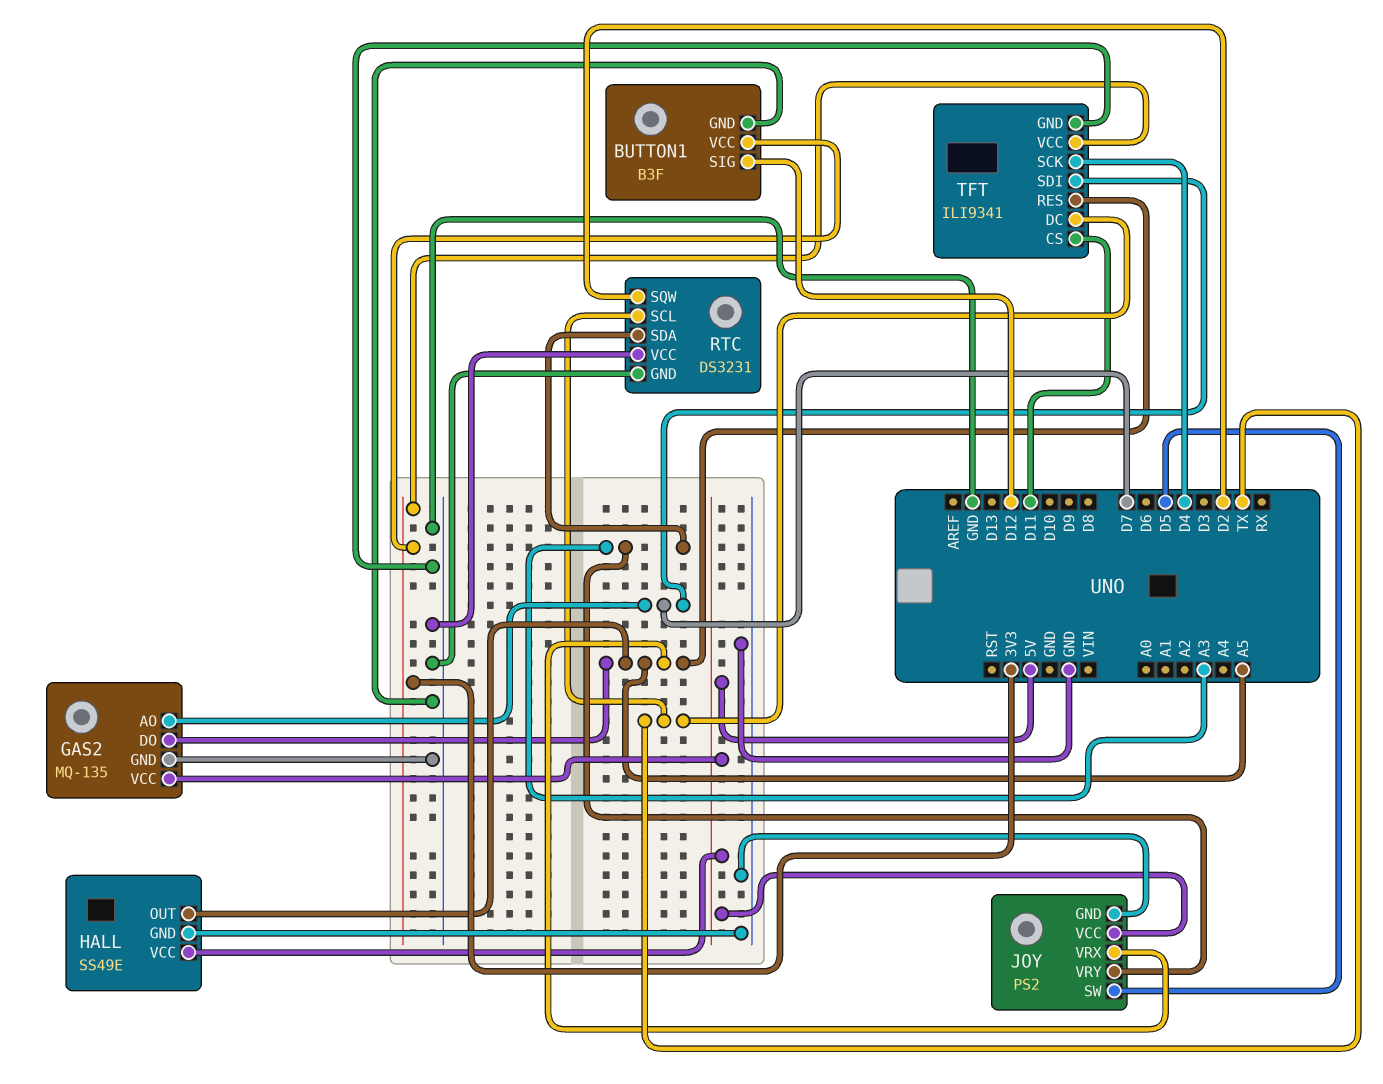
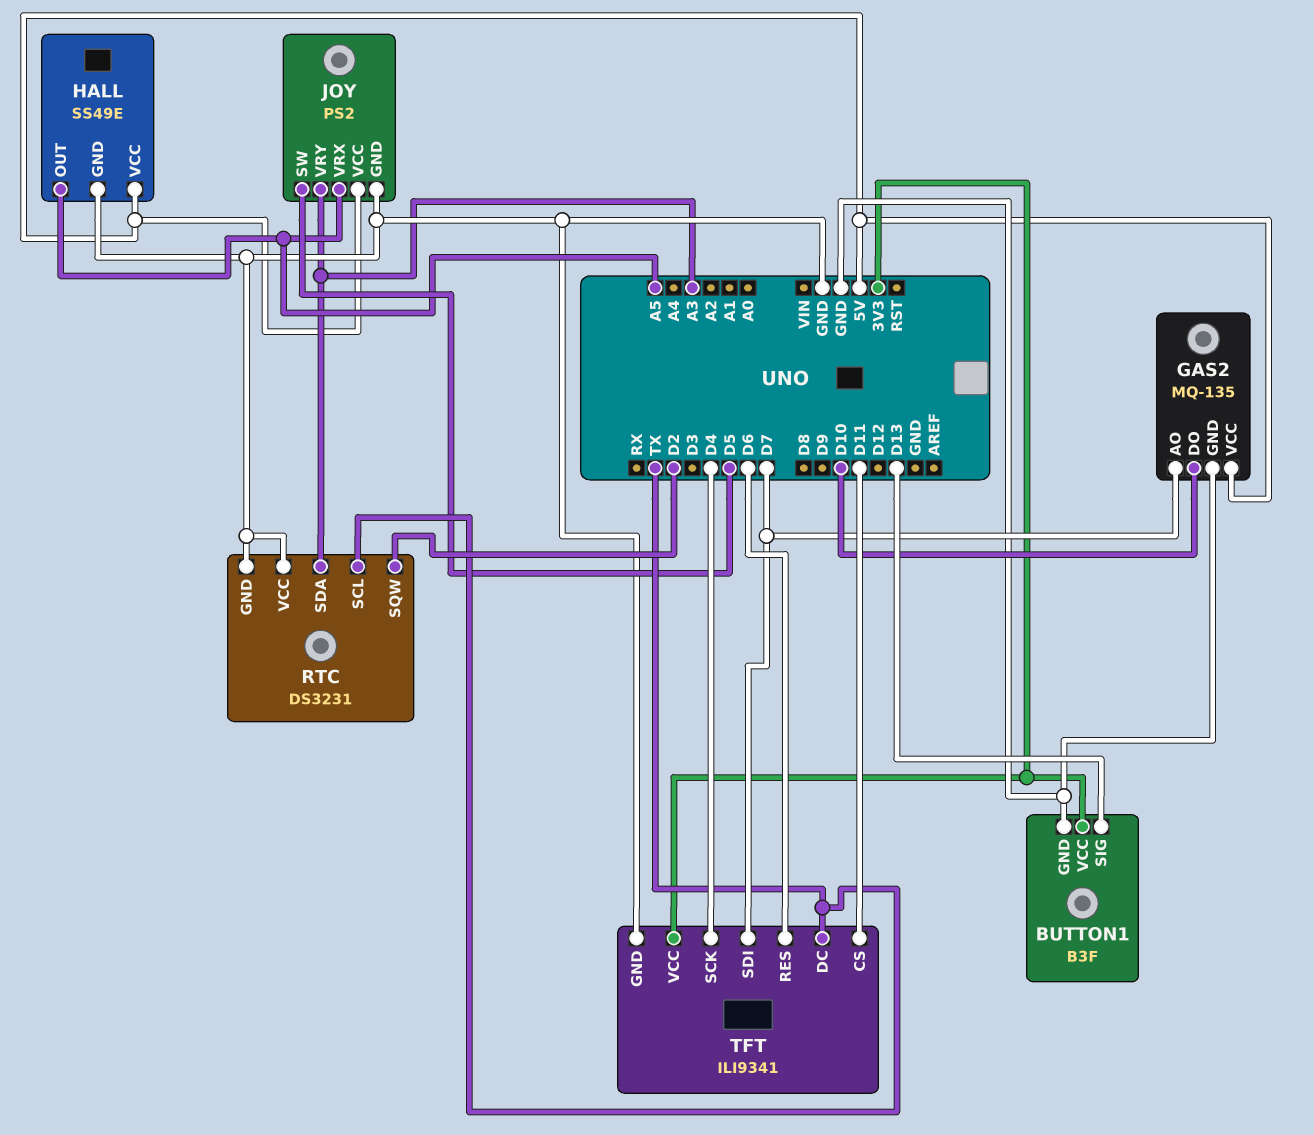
BUTTON1 pin SIG: D12 -> D13
GAS2 pin DO: A5 -> D10
TFT pin RES: A5 -> D6

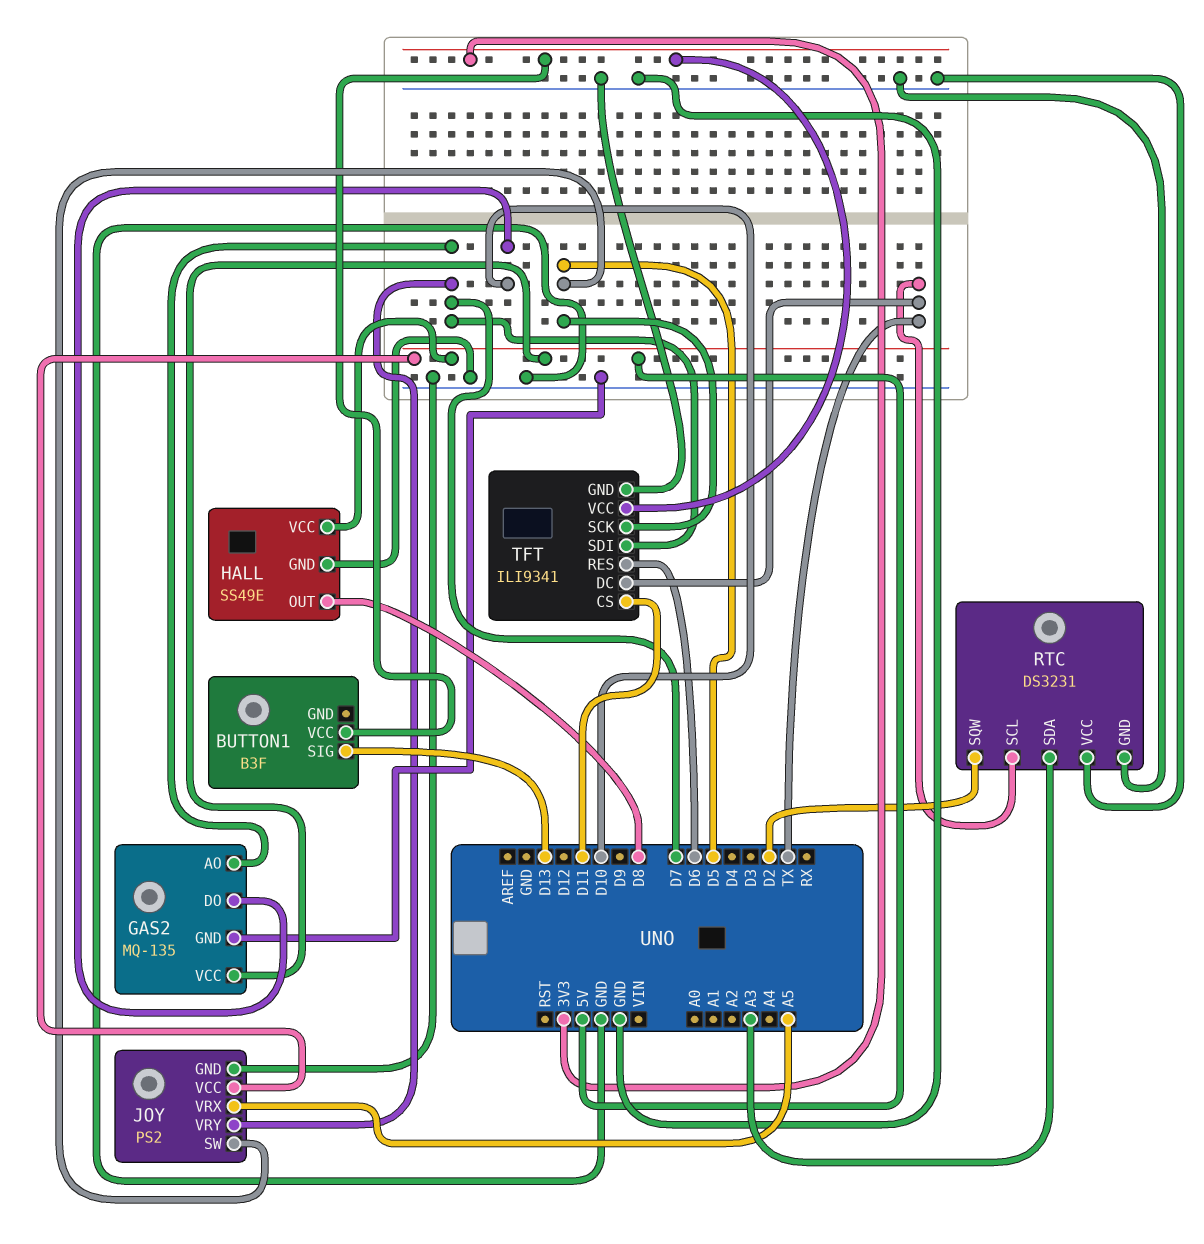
BUTTON1 pin GND: GND -> none
HALL pin OUT: A5 -> D8
JOY pin VRY: A3 -> D7
TFT pin SCK: D4 -> D5

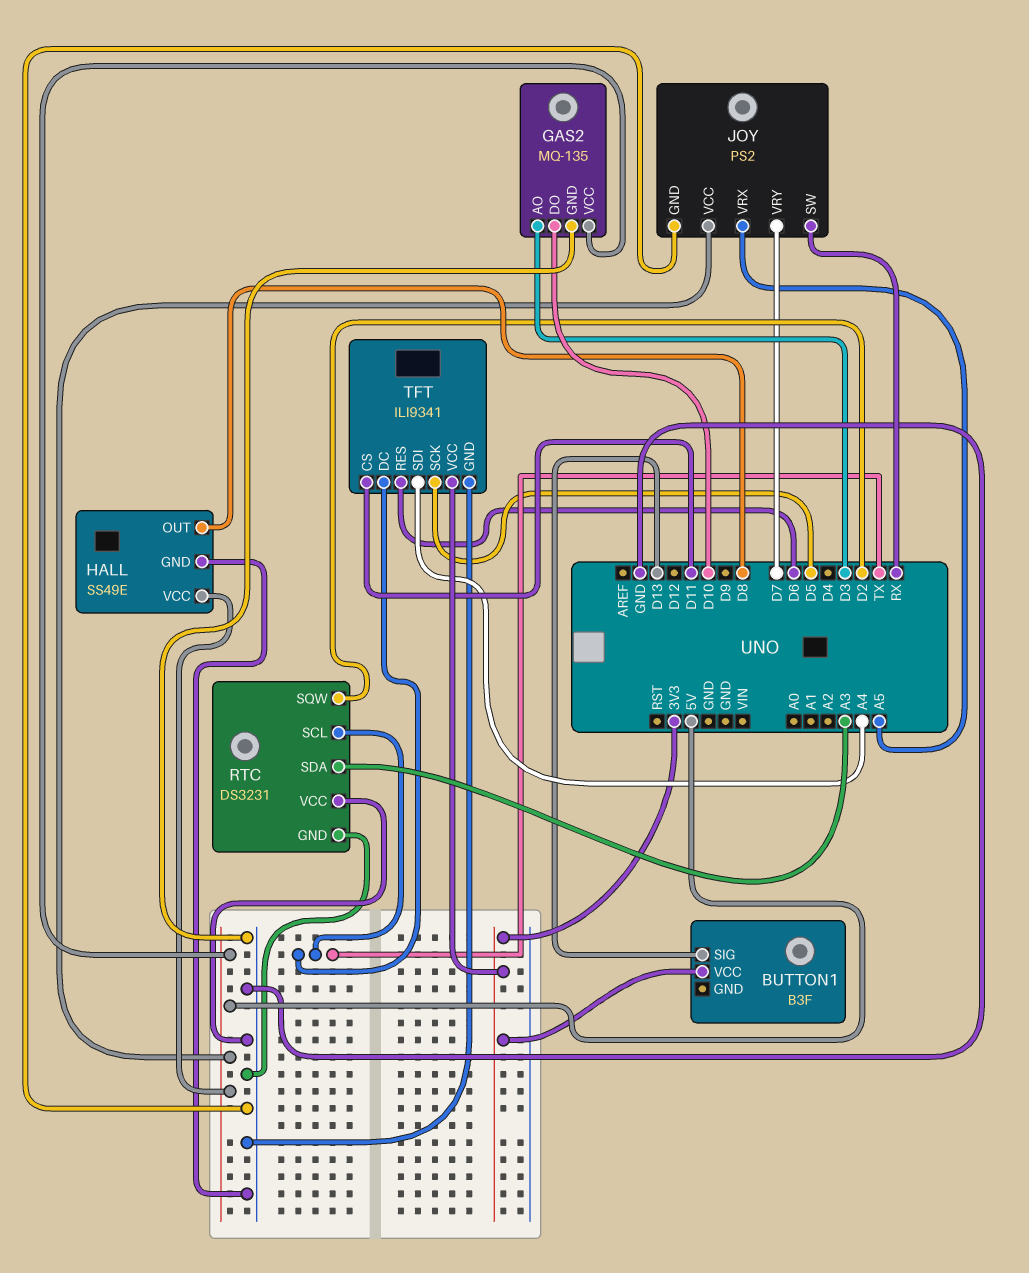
GAS2 pin AO: D7 -> D3
JOY pin SW: D5 -> RX
TFT pin SDI: D7 -> A4

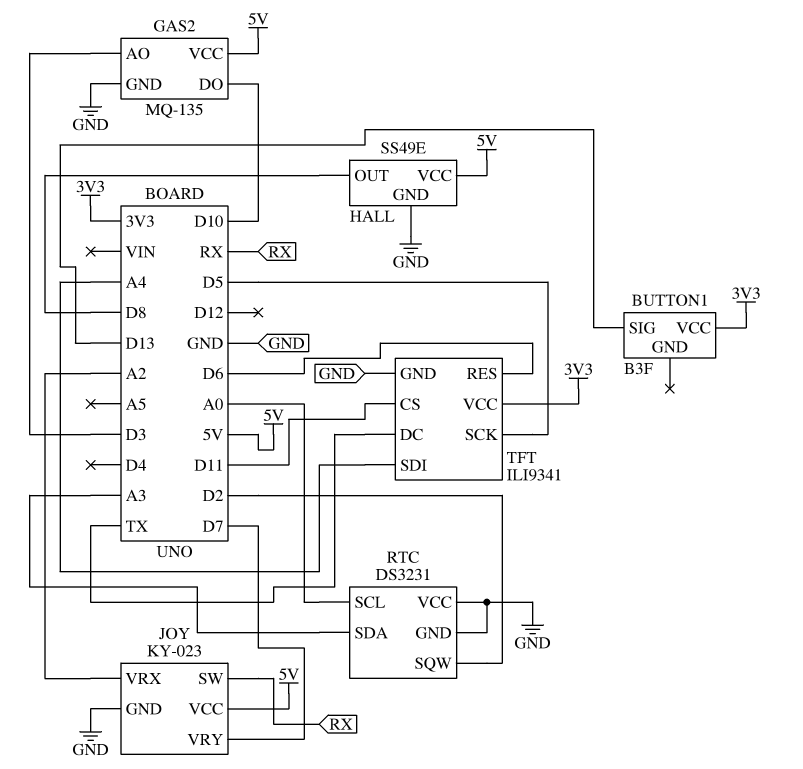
JOY: PS2 -> KY-023
JOY pin VRX: A5 -> A2
RTC pin SCL: TX -> A0

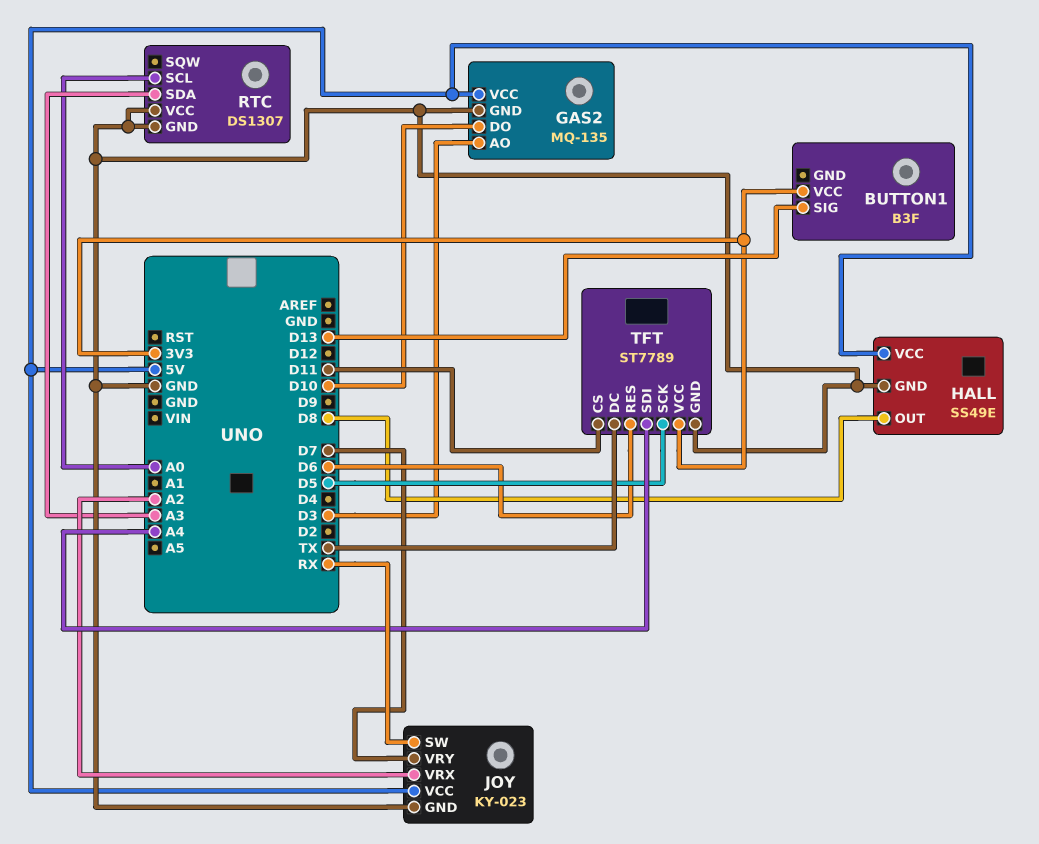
RTC: DS3231 -> DS1307
RTC pin SQW: D2 -> none
TFT: ILI9341 -> ST7789

